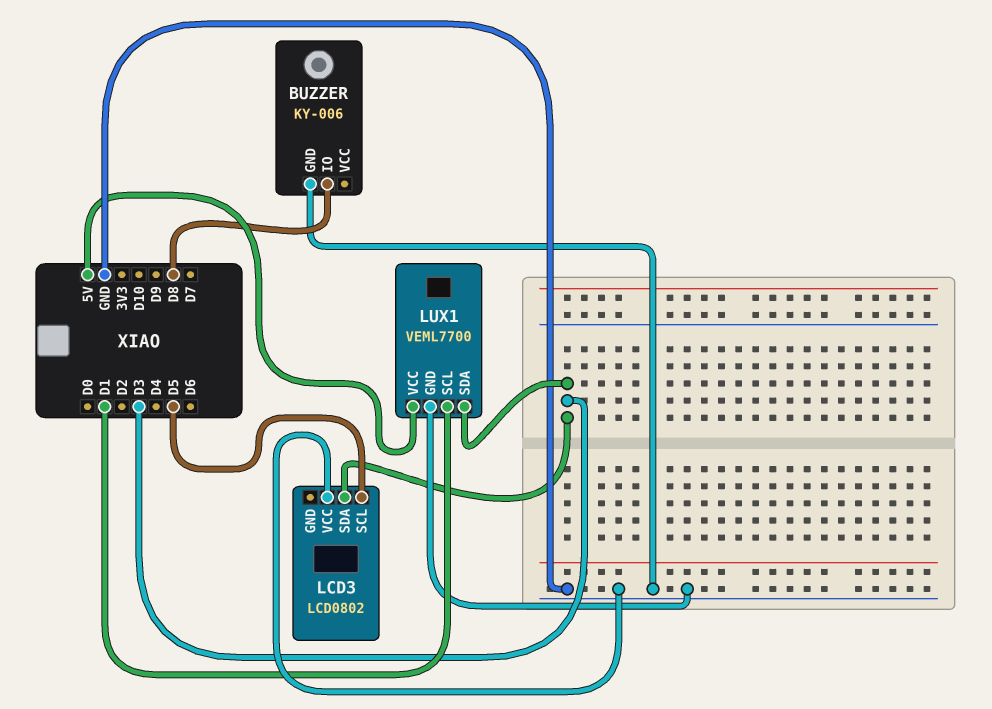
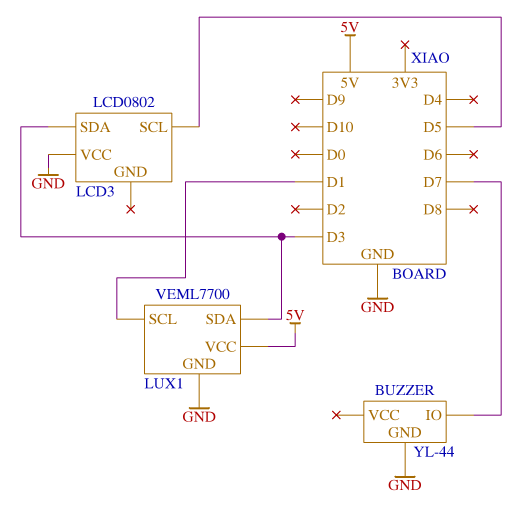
BUZZER: KY-006 -> YL-44
BUZZER pin IO: D8 -> D7

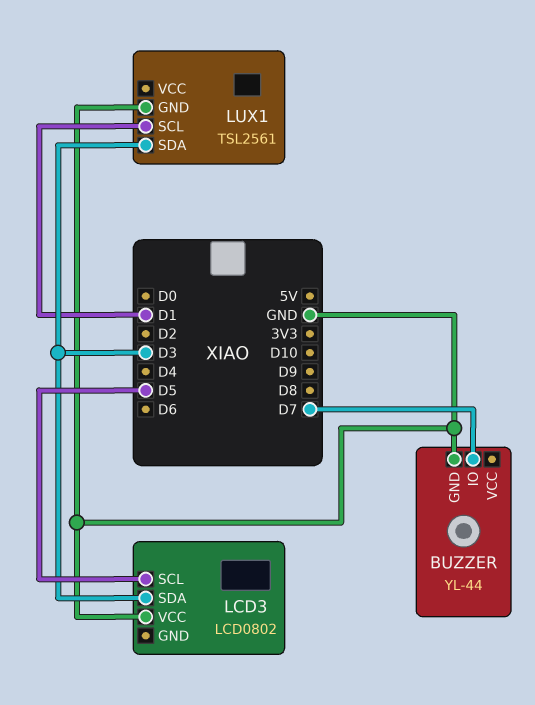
LUX1: VEML7700 -> TSL2561
LUX1 pin VCC: 5V -> none

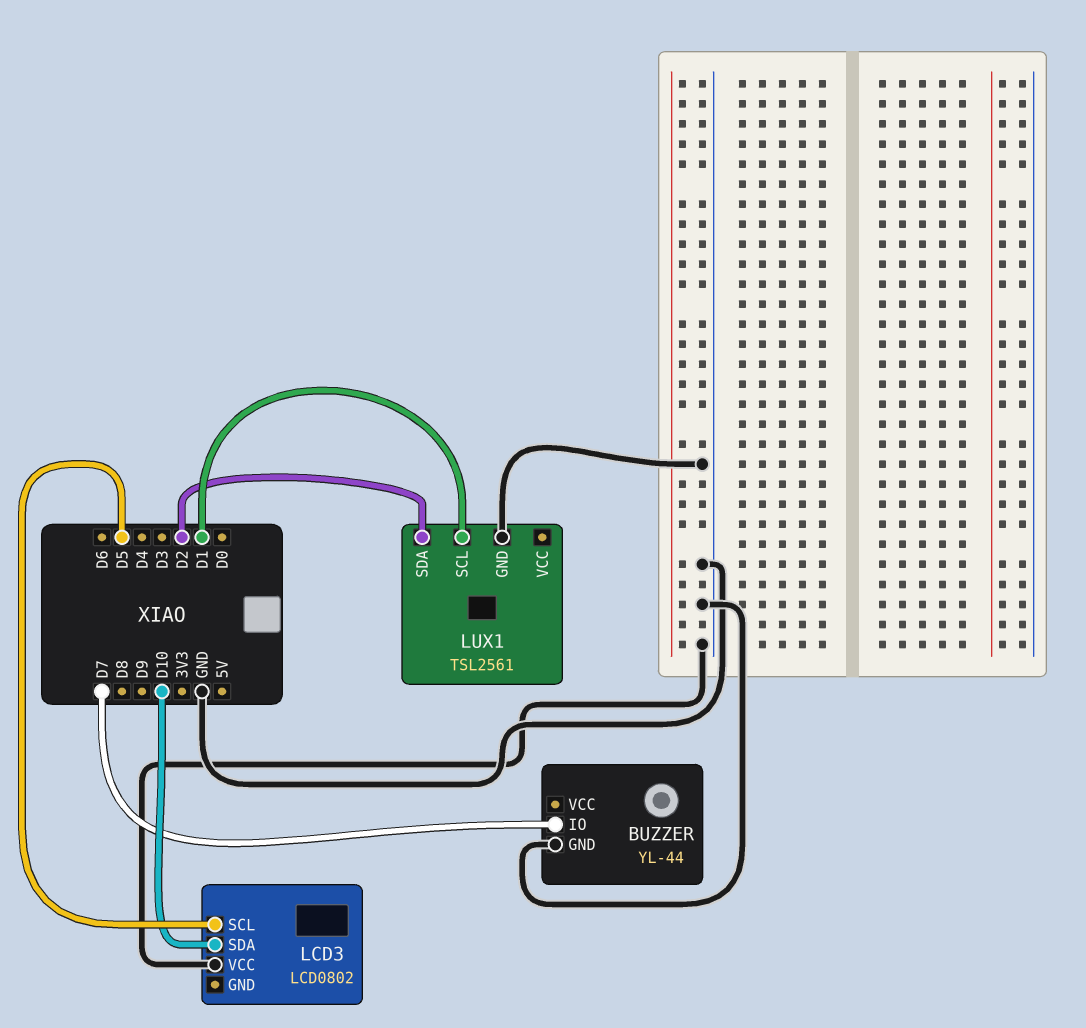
LCD3 pin SDA: D3 -> D10
LUX1 pin SDA: D3 -> D2

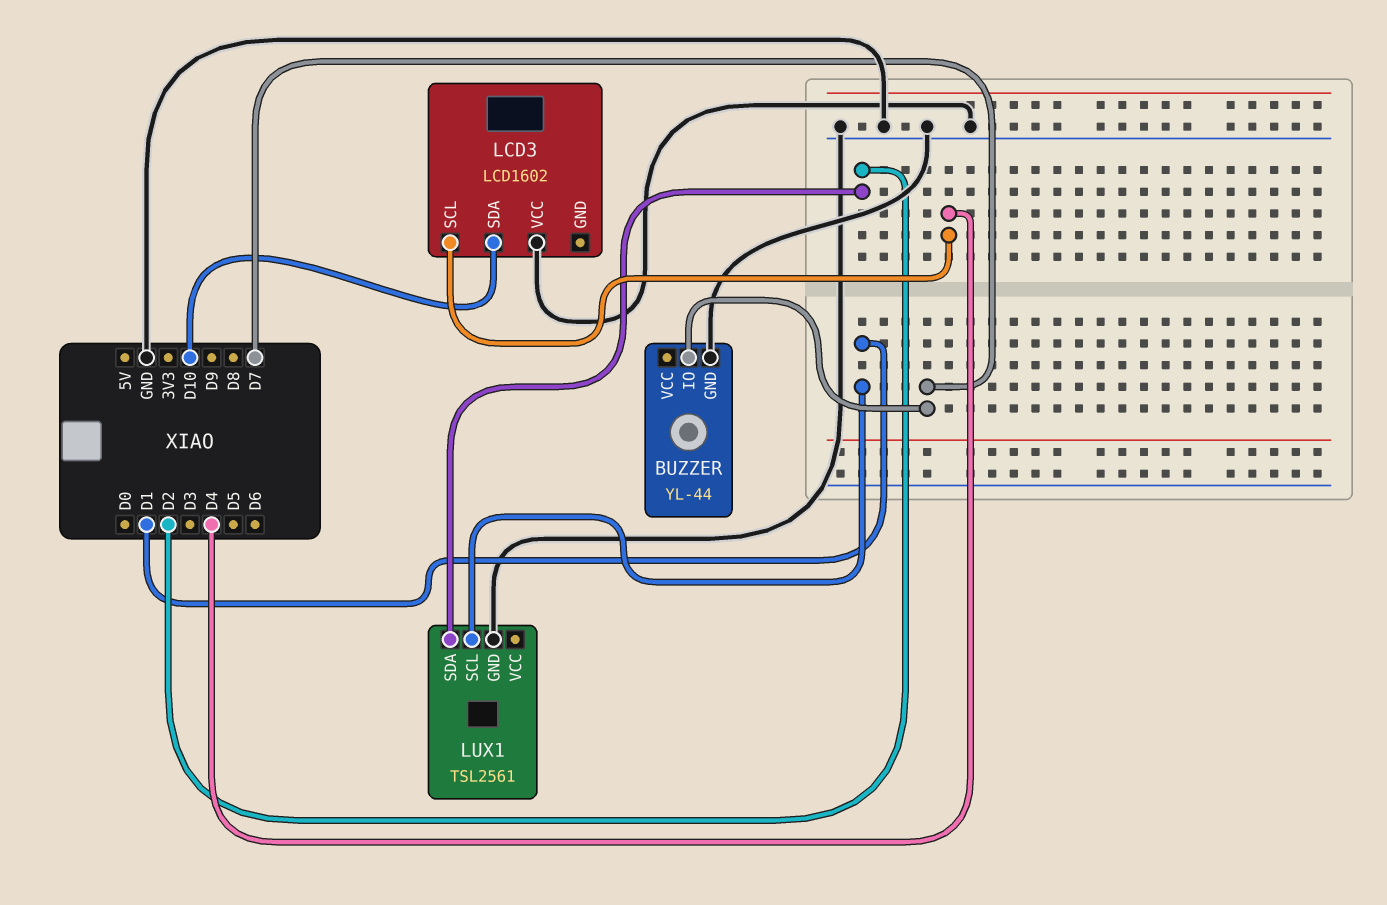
LCD3: LCD0802 -> LCD1602
LCD3 pin SCL: D5 -> D4

